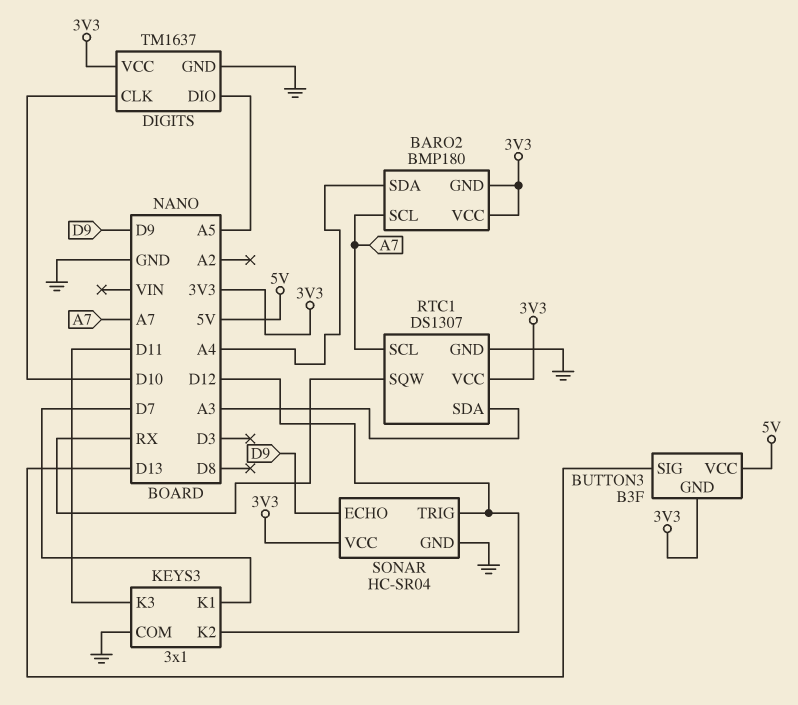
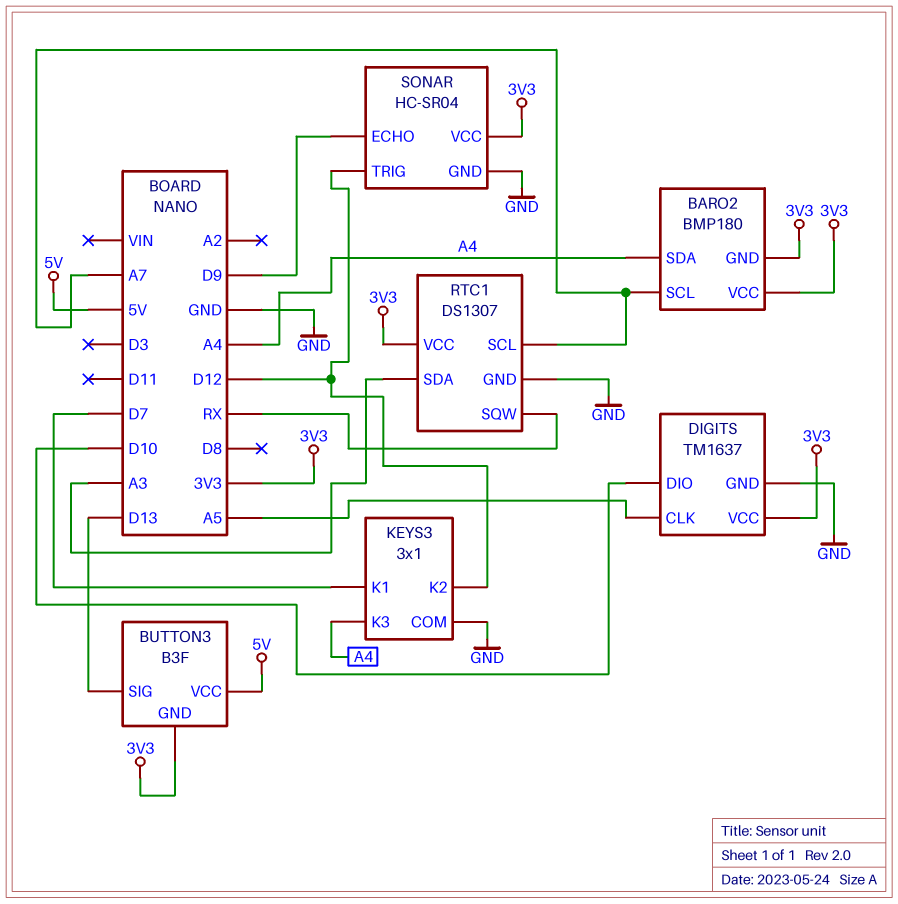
DIGITS pin CLK: D10 -> A5
DIGITS pin DIO: A5 -> D10
KEYS3 pin K3: D11 -> A4

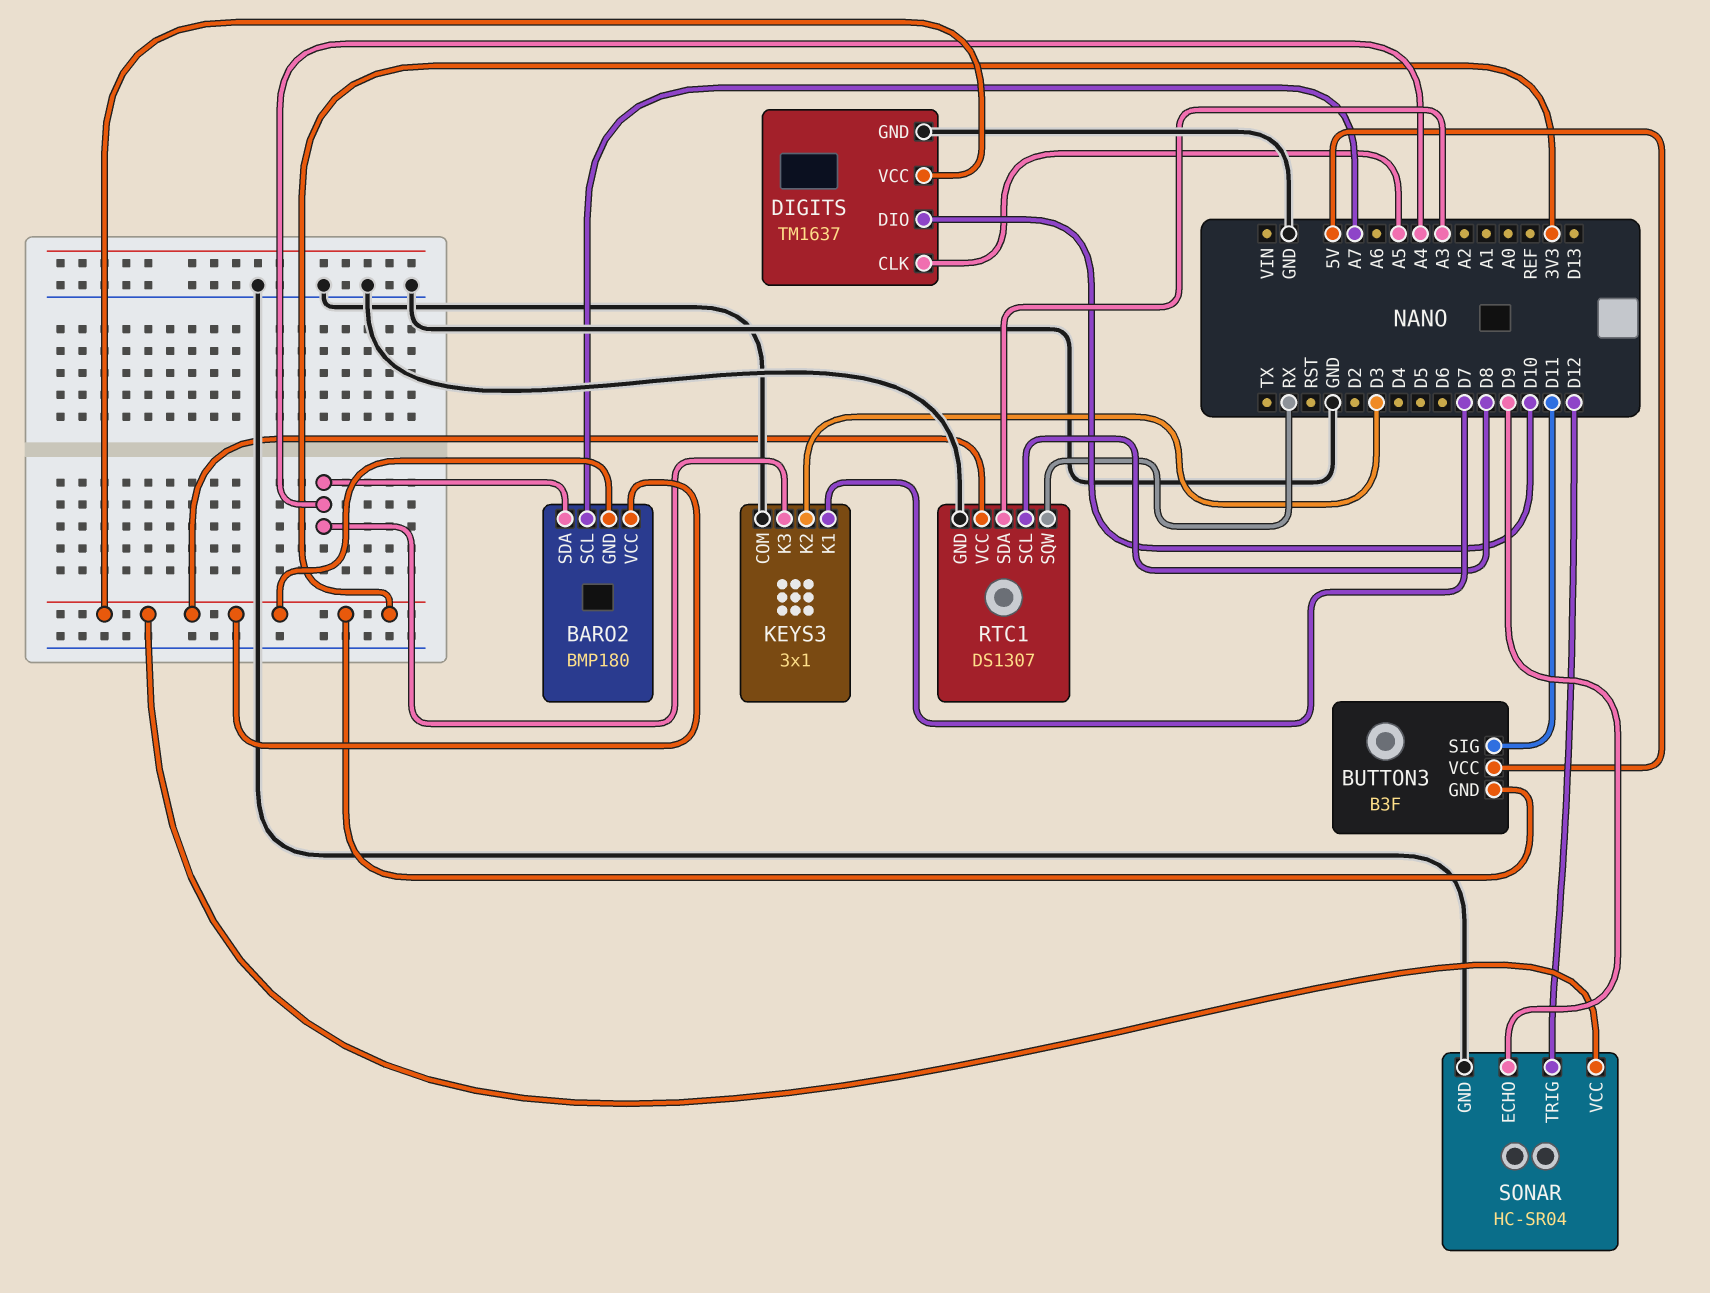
BUTTON3 pin SIG: D13 -> D11
KEYS3 pin K2: D12 -> D3
RTC1 pin SCL: A7 -> D8

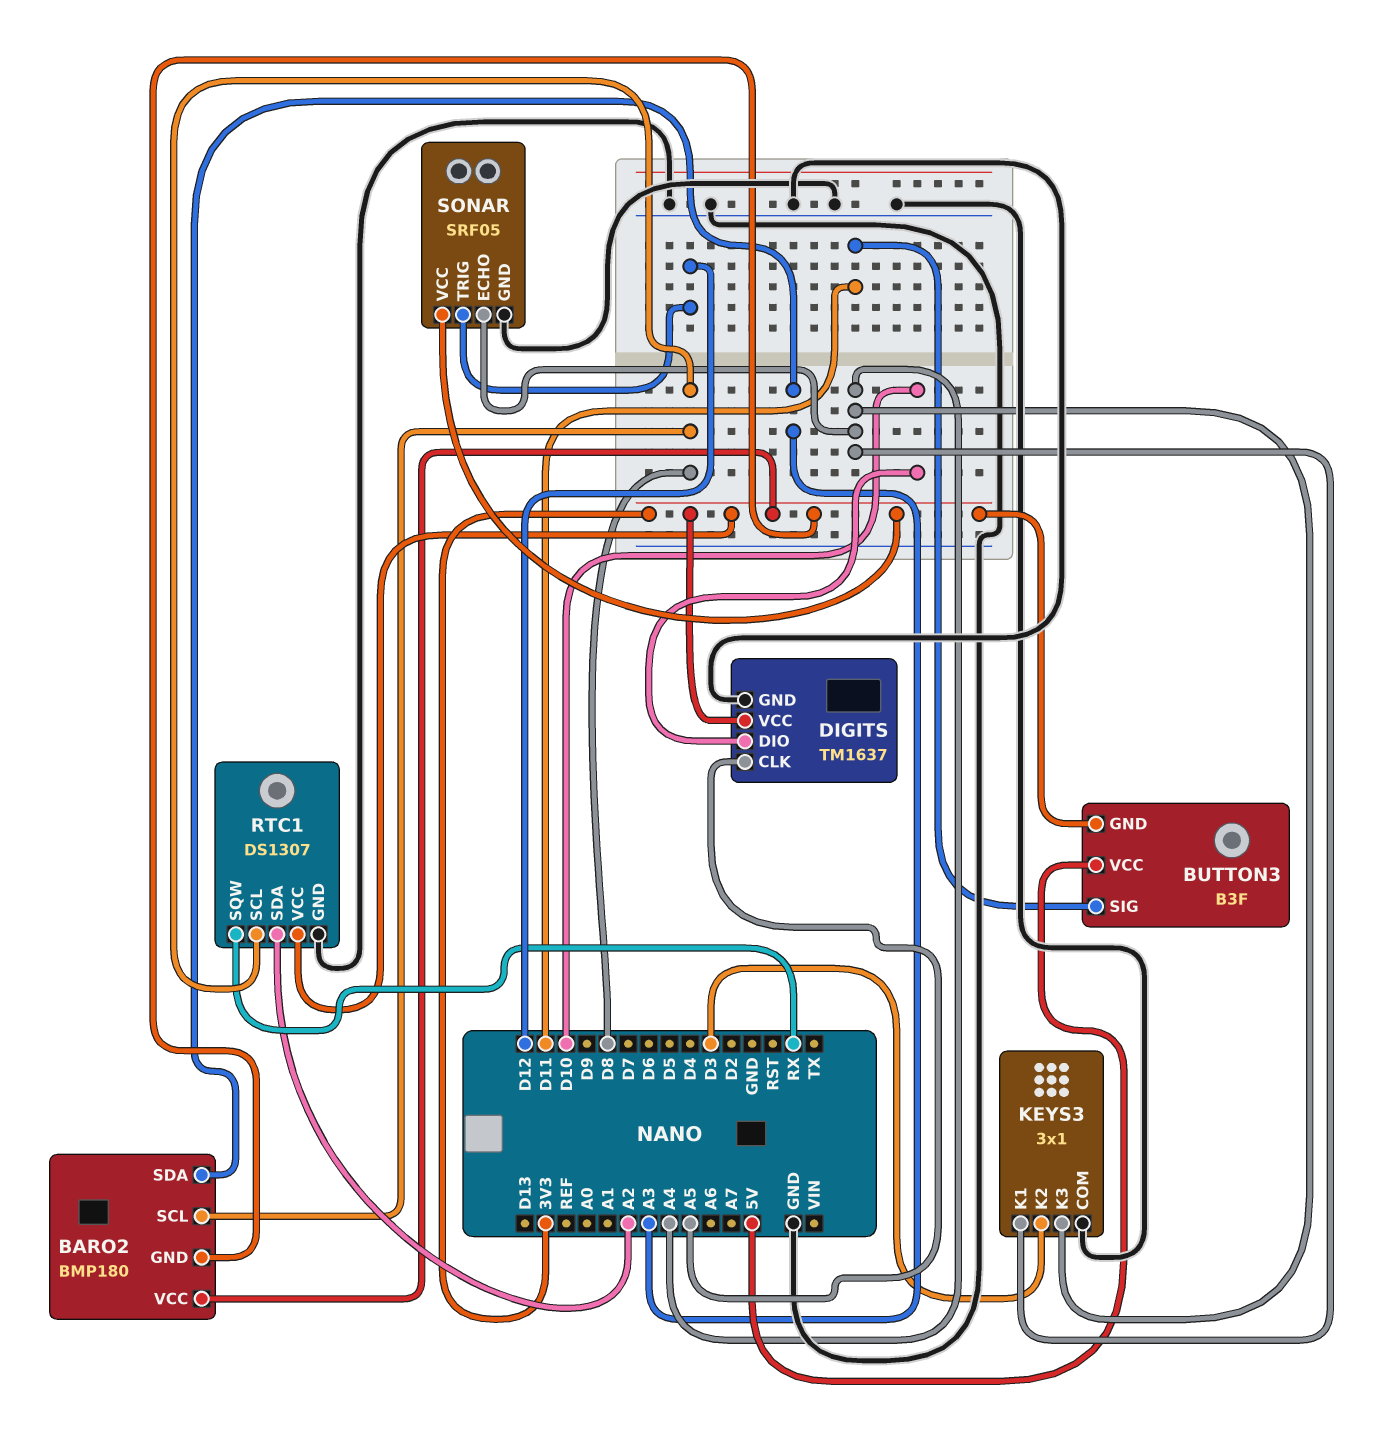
BARO2 pin SCL: A7 -> D8
BARO2 pin SDA: A4 -> A3
KEYS3 pin K1: D7 -> A4
RTC1 pin SDA: A3 -> A2
SONAR: HC-SR04 -> SRF05
SONAR pin ECHO: D9 -> A4

